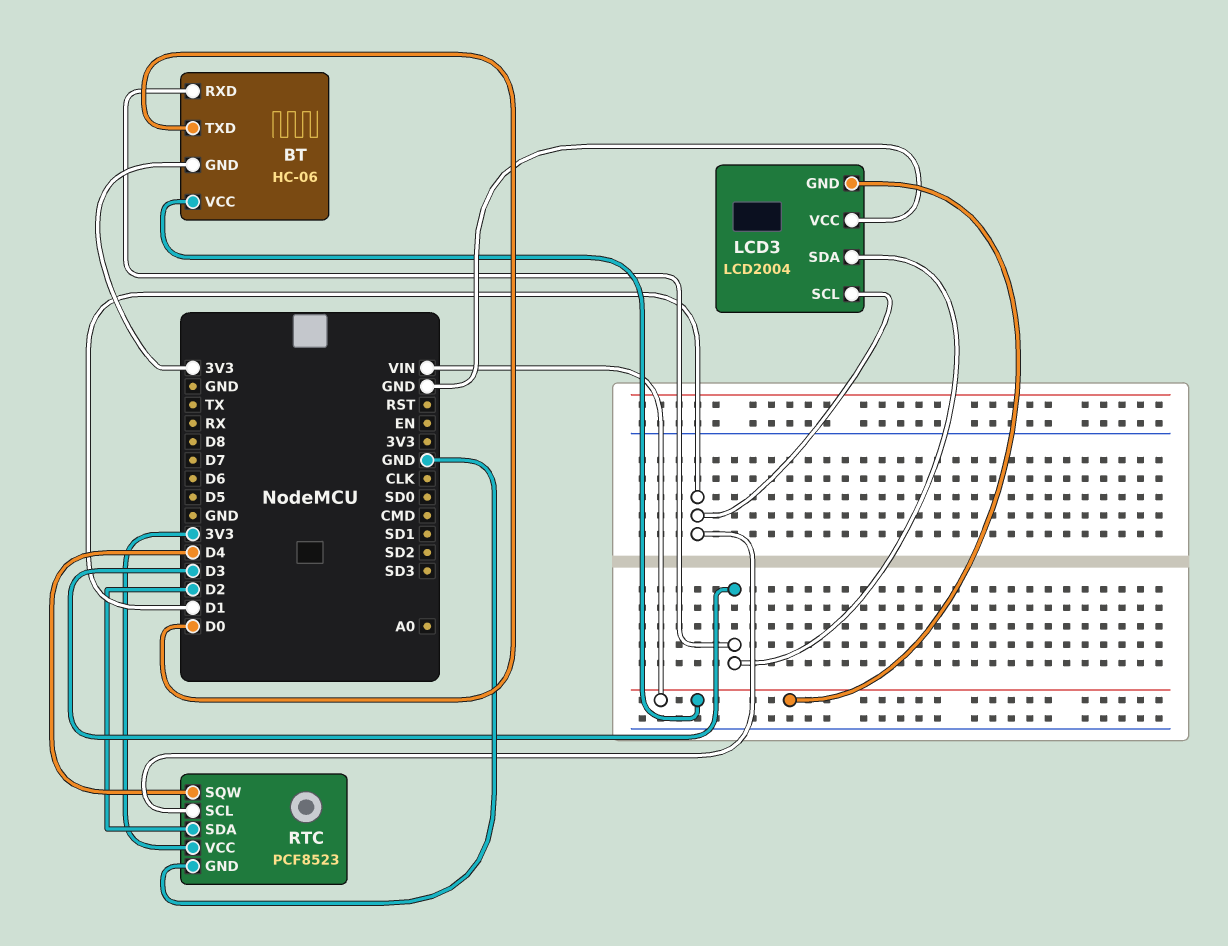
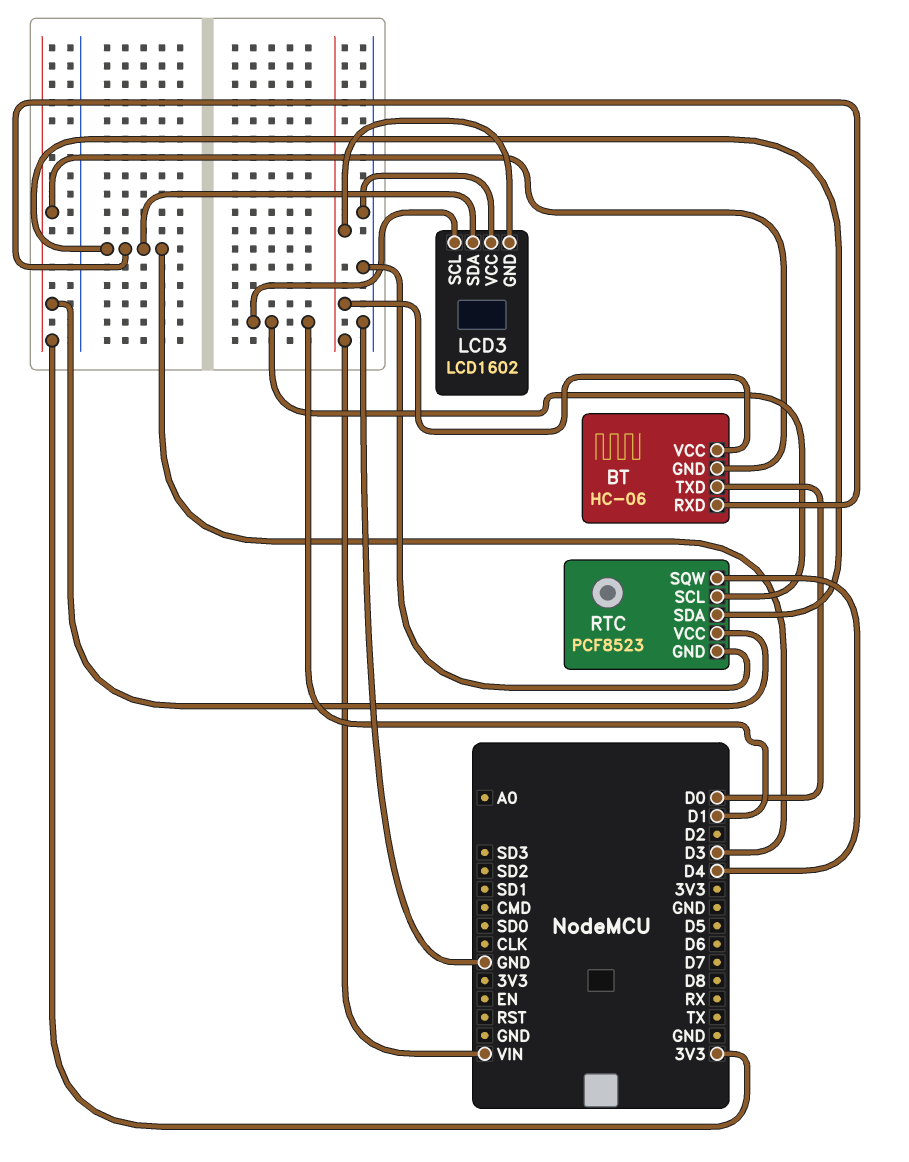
LCD3: LCD2004 -> LCD1602
RTC pin SDA: D2 -> D3

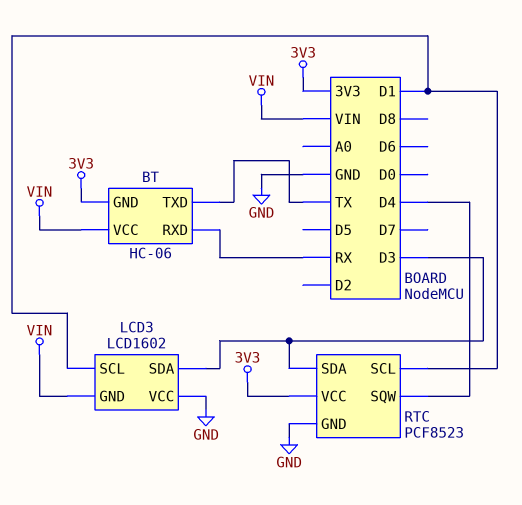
BT pin RXD: D3 -> RX
BT pin TXD: D0 -> TX

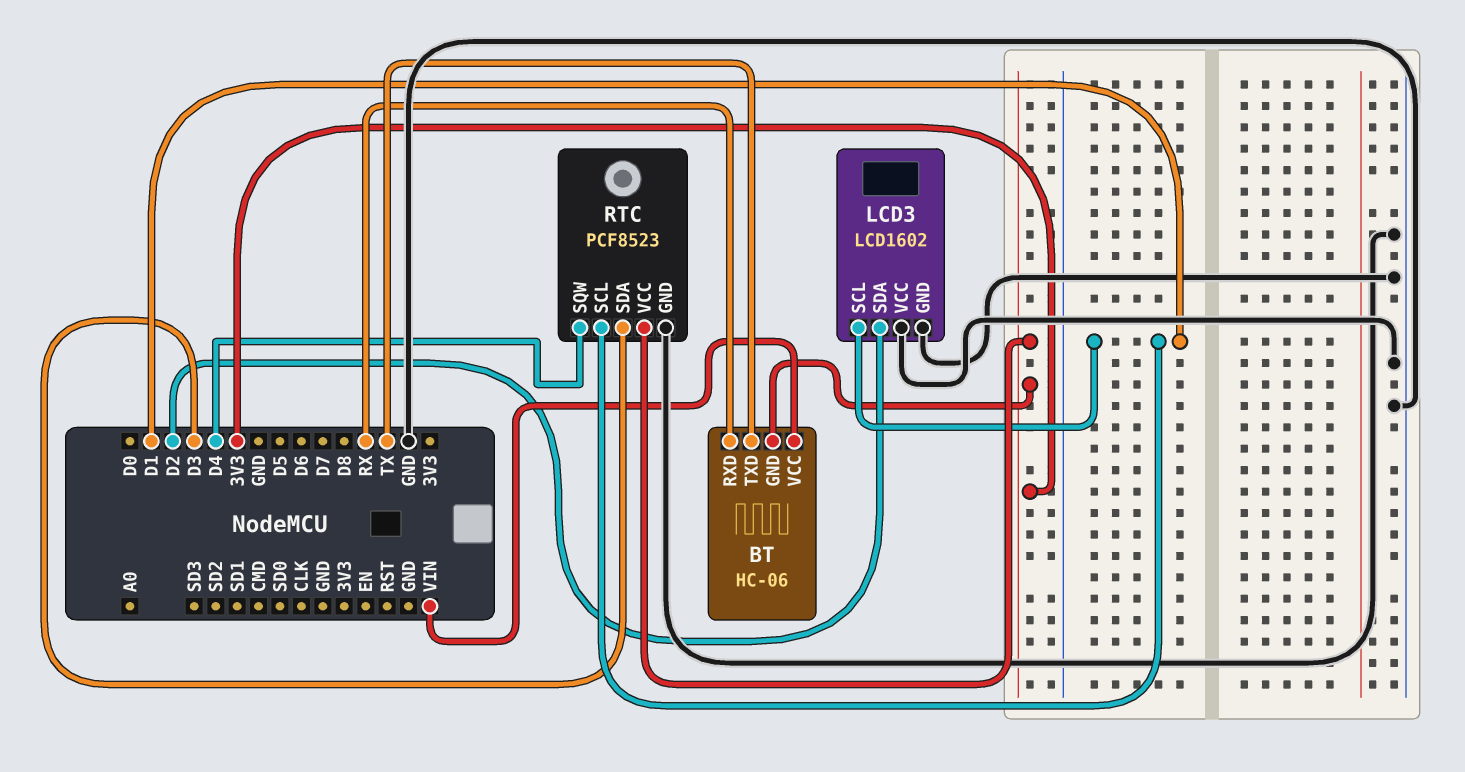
LCD3 pin GND: VIN -> GND
LCD3 pin SDA: D3 -> D2

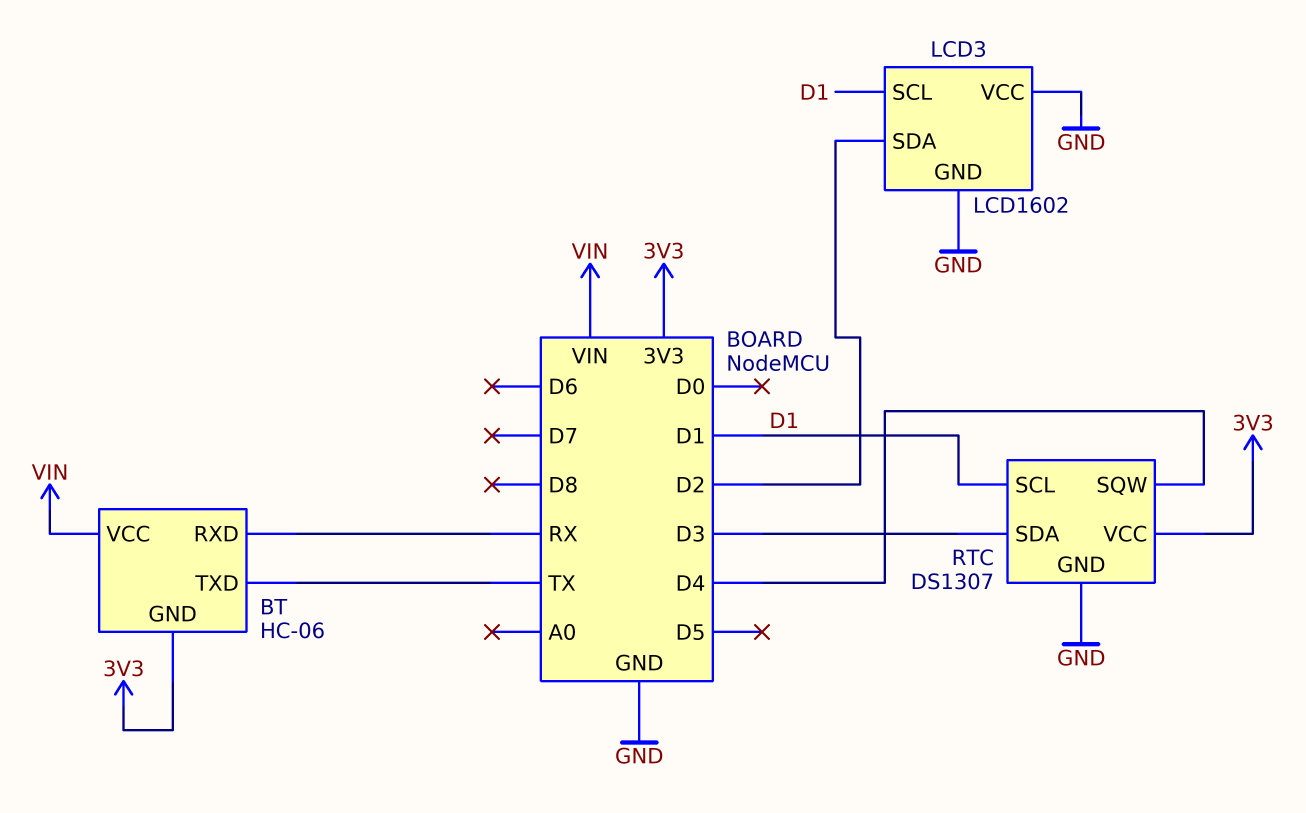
RTC: PCF8523 -> DS1307

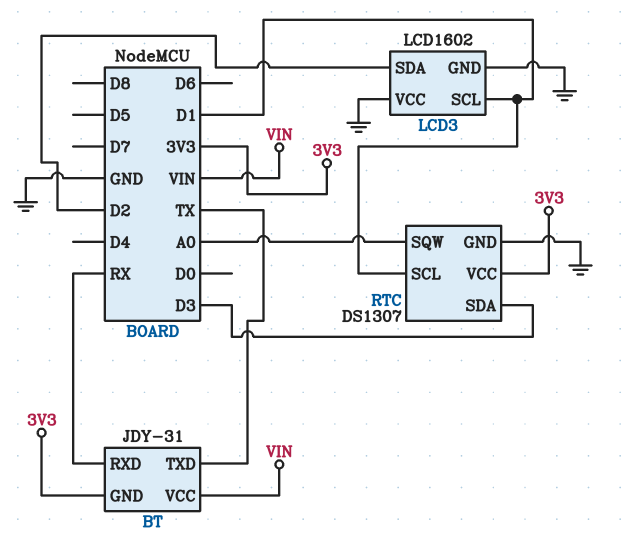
BT: HC-06 -> JDY-31
RTC pin SQW: D4 -> A0

